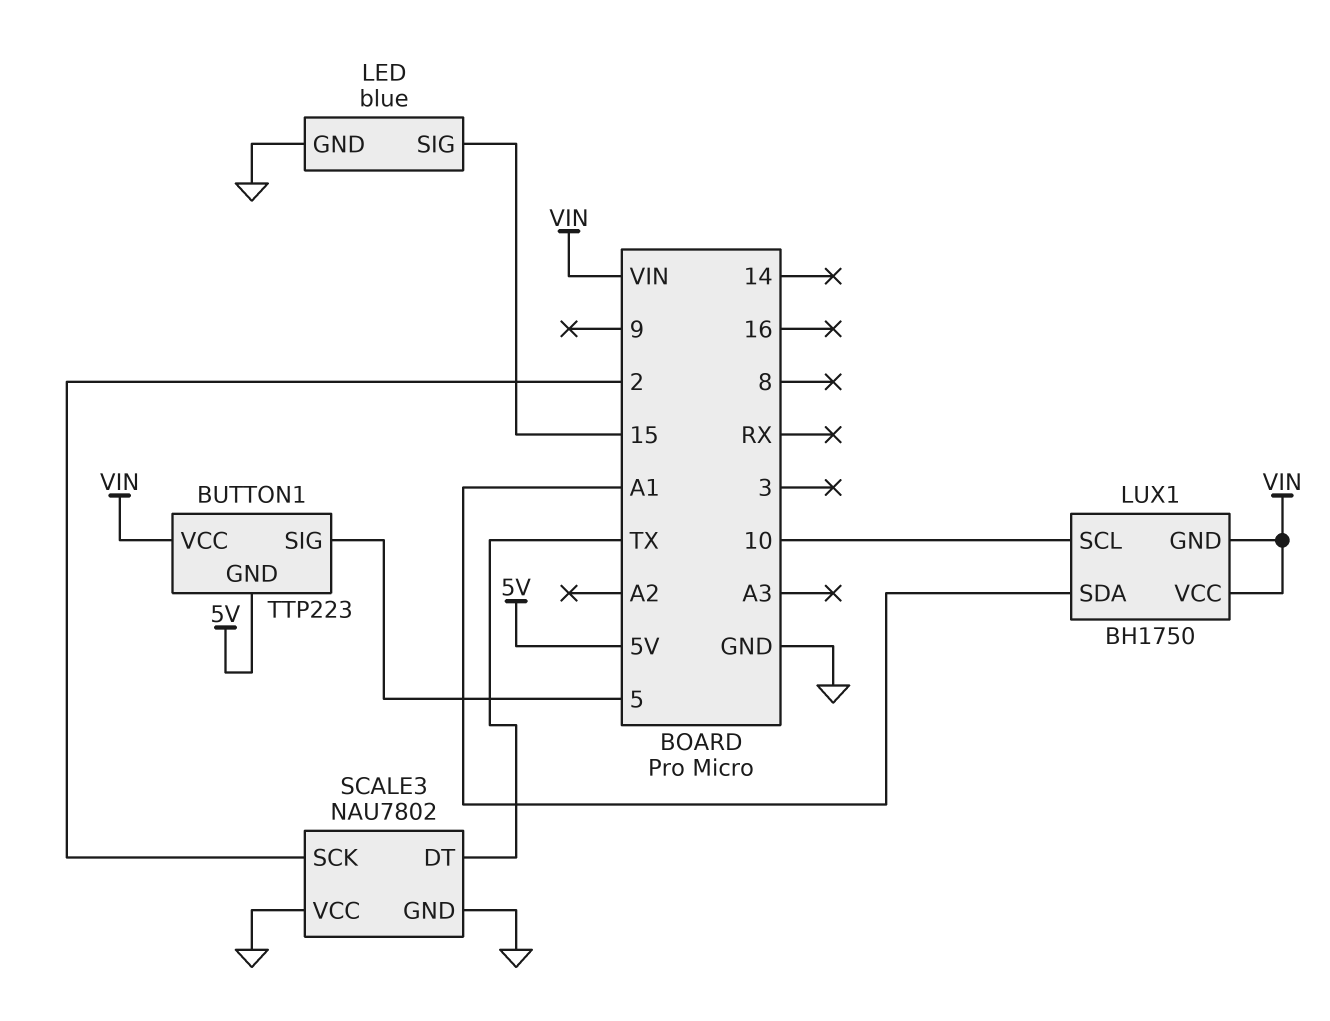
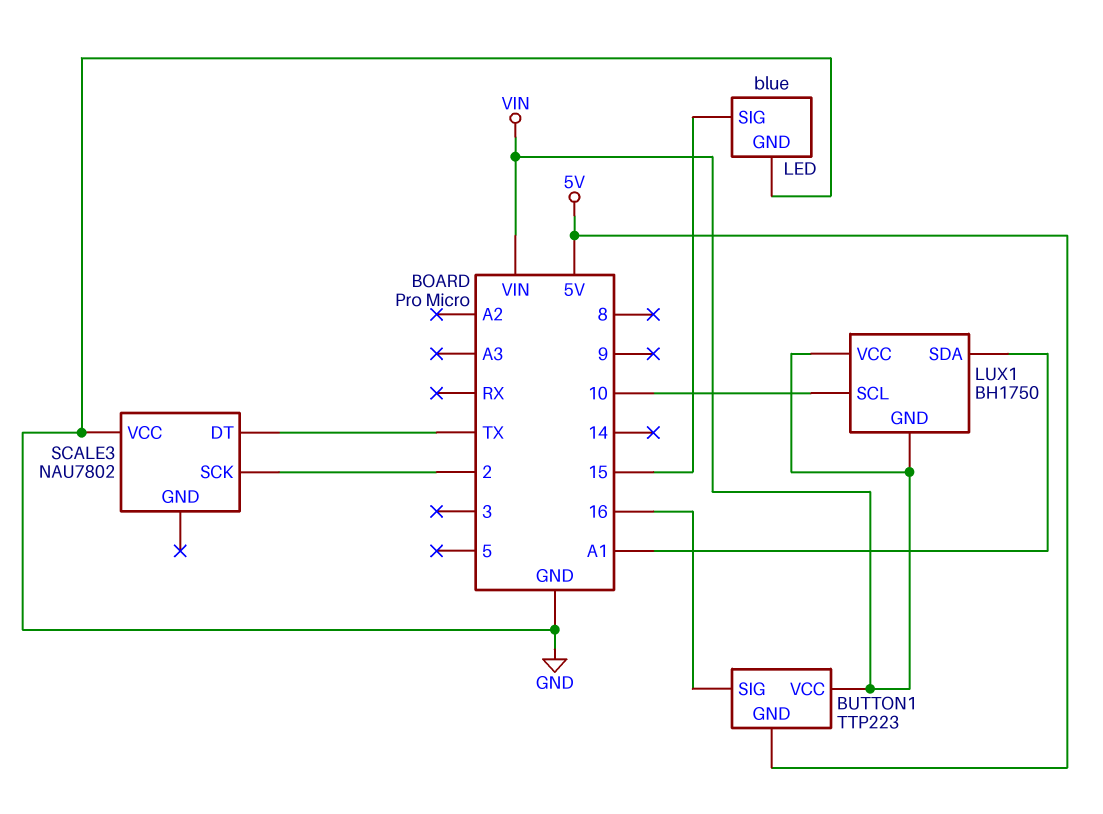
BUTTON1 pin SIG: 5 -> 16
SCALE3 pin GND: GND -> none

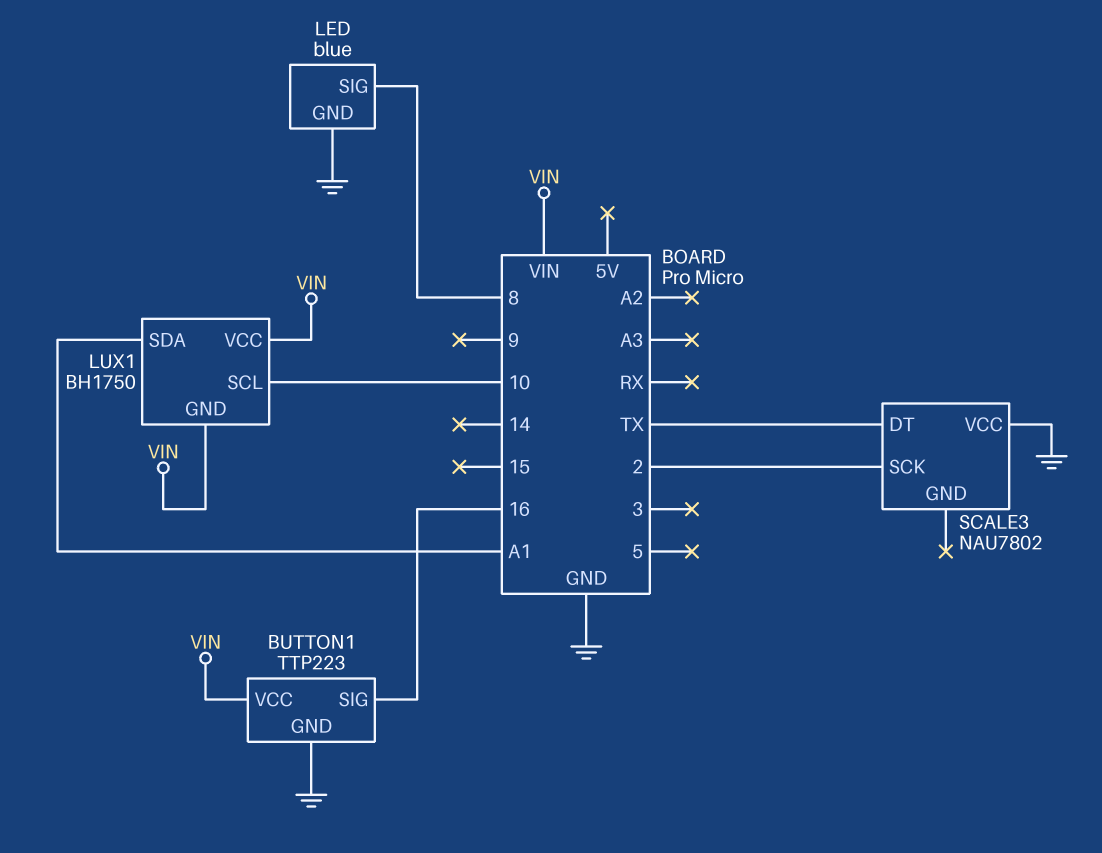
BUTTON1 pin GND: 5V -> GND
LED pin SIG: 15 -> 8

